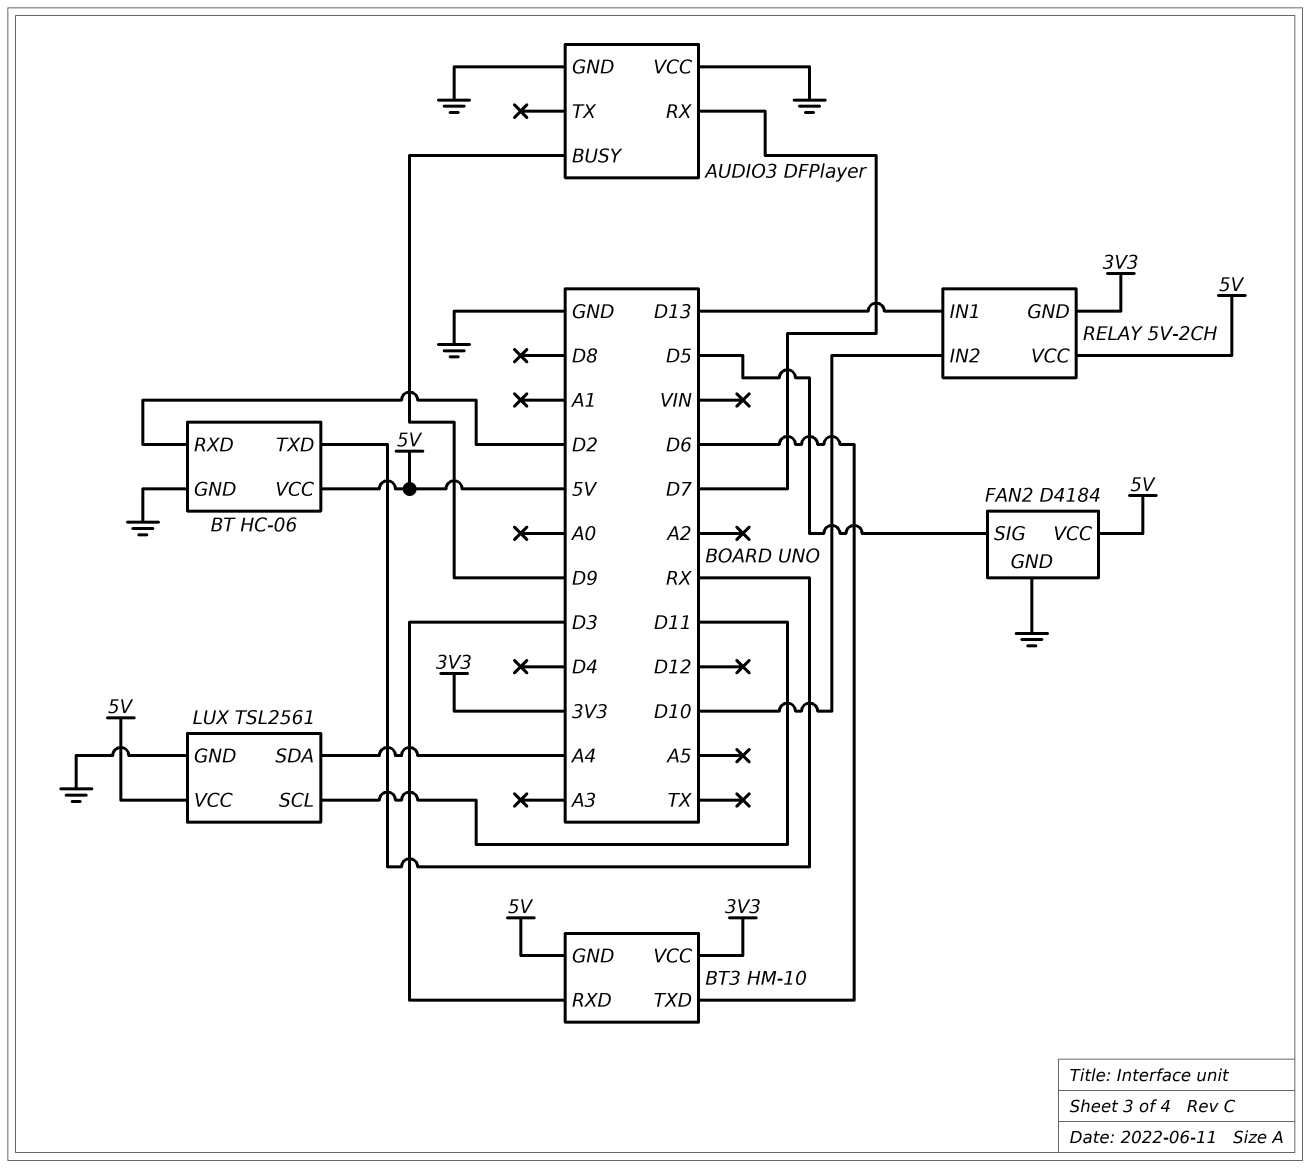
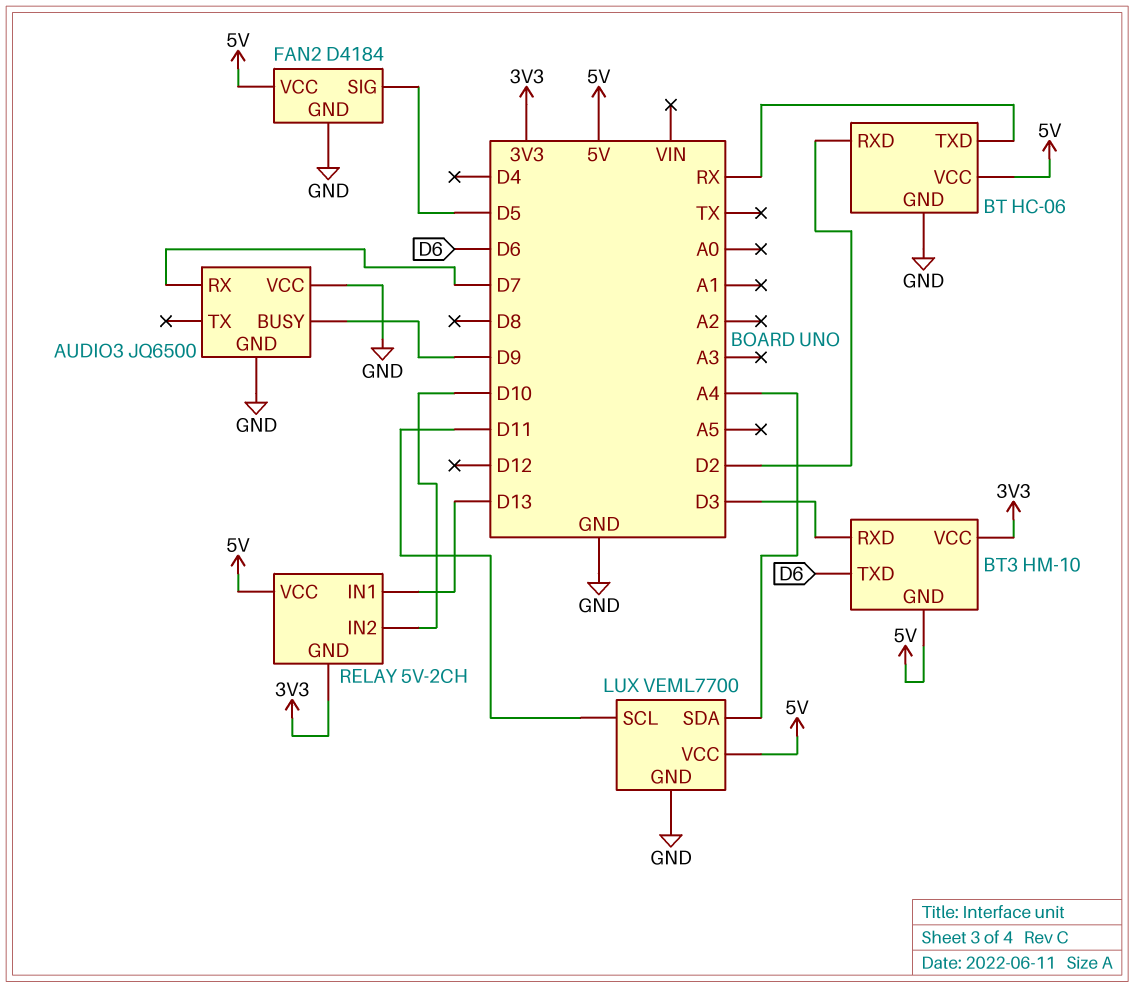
AUDIO3: DFPlayer -> JQ6500
LUX: TSL2561 -> VEML7700

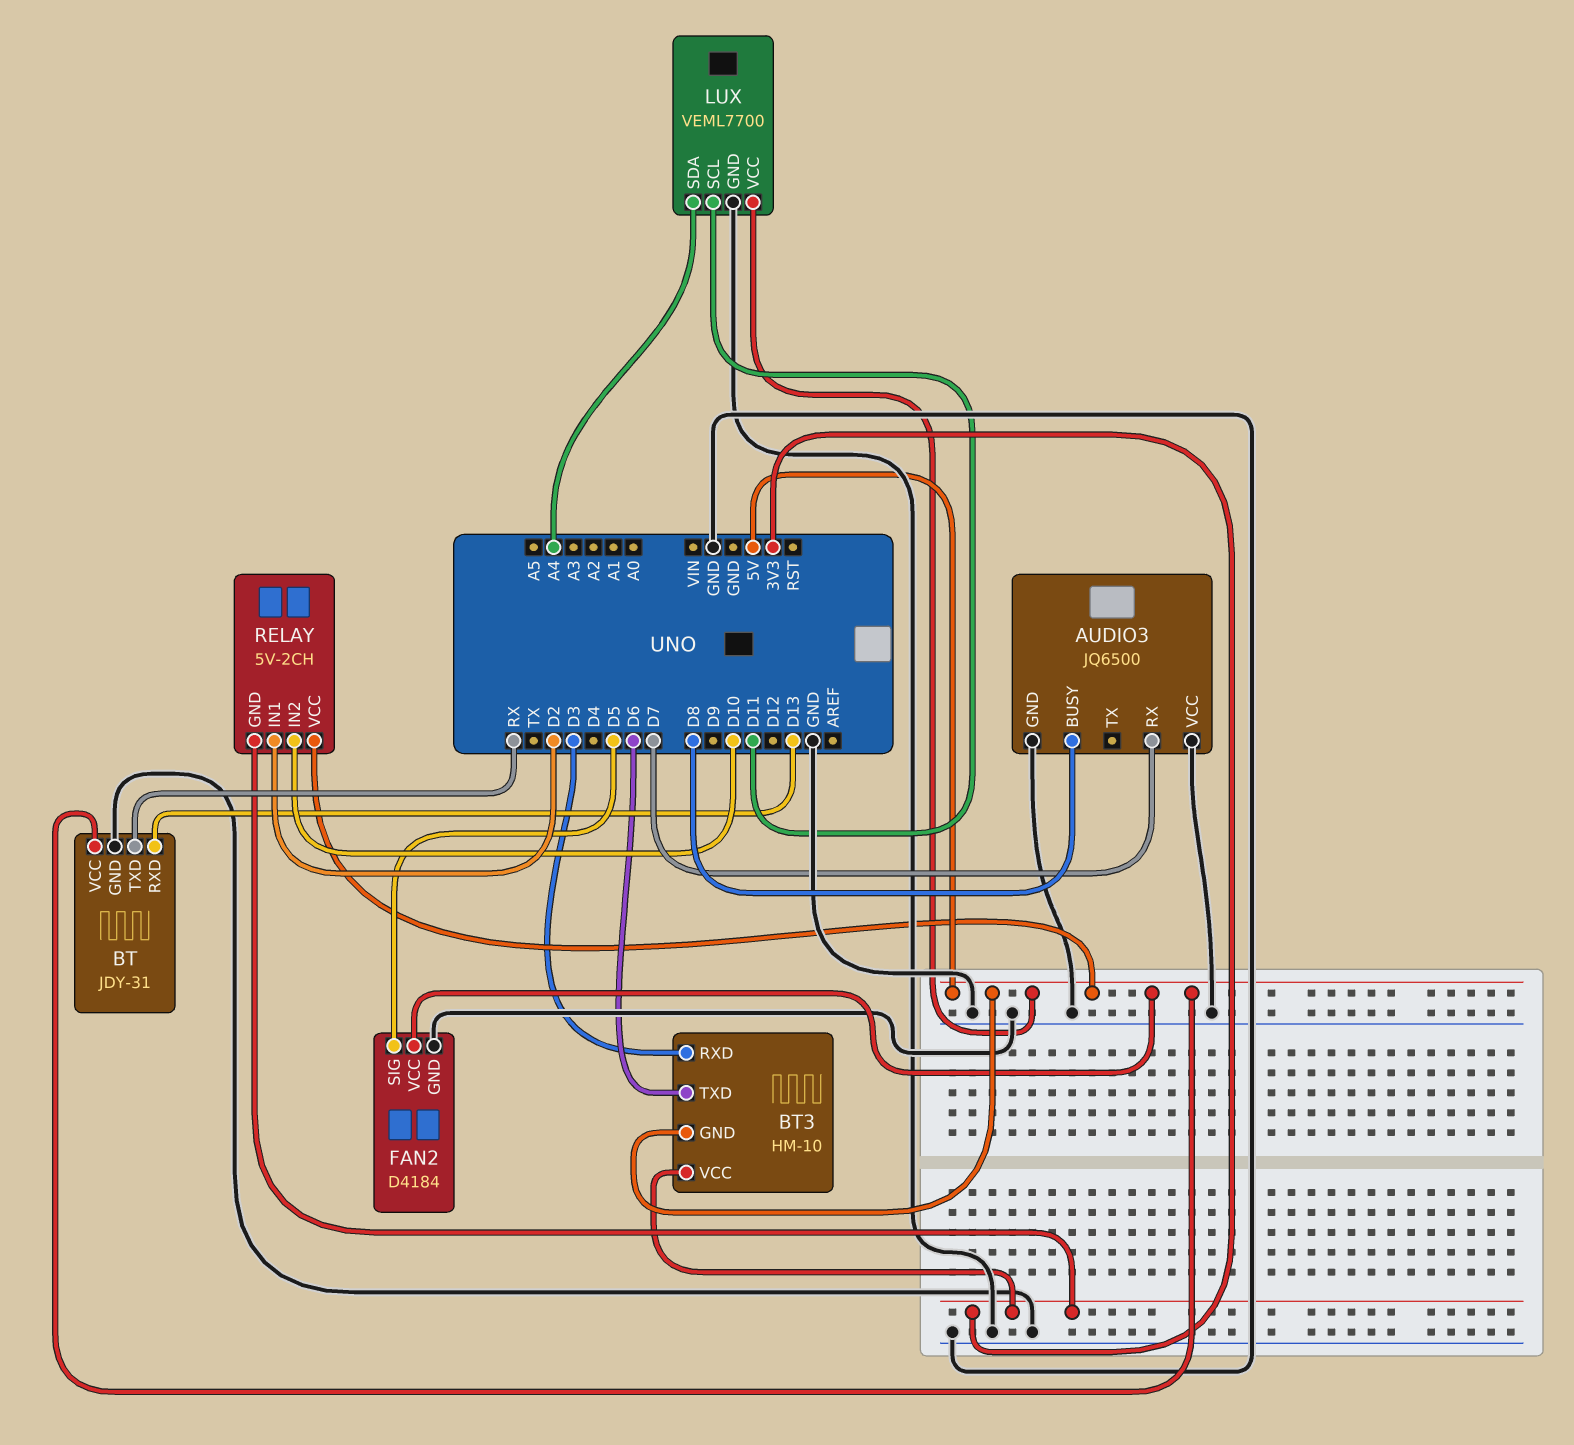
AUDIO3 pin BUSY: D9 -> D8
BT: HC-06 -> JDY-31
BT pin RXD: D2 -> D13
RELAY pin IN1: D13 -> D2

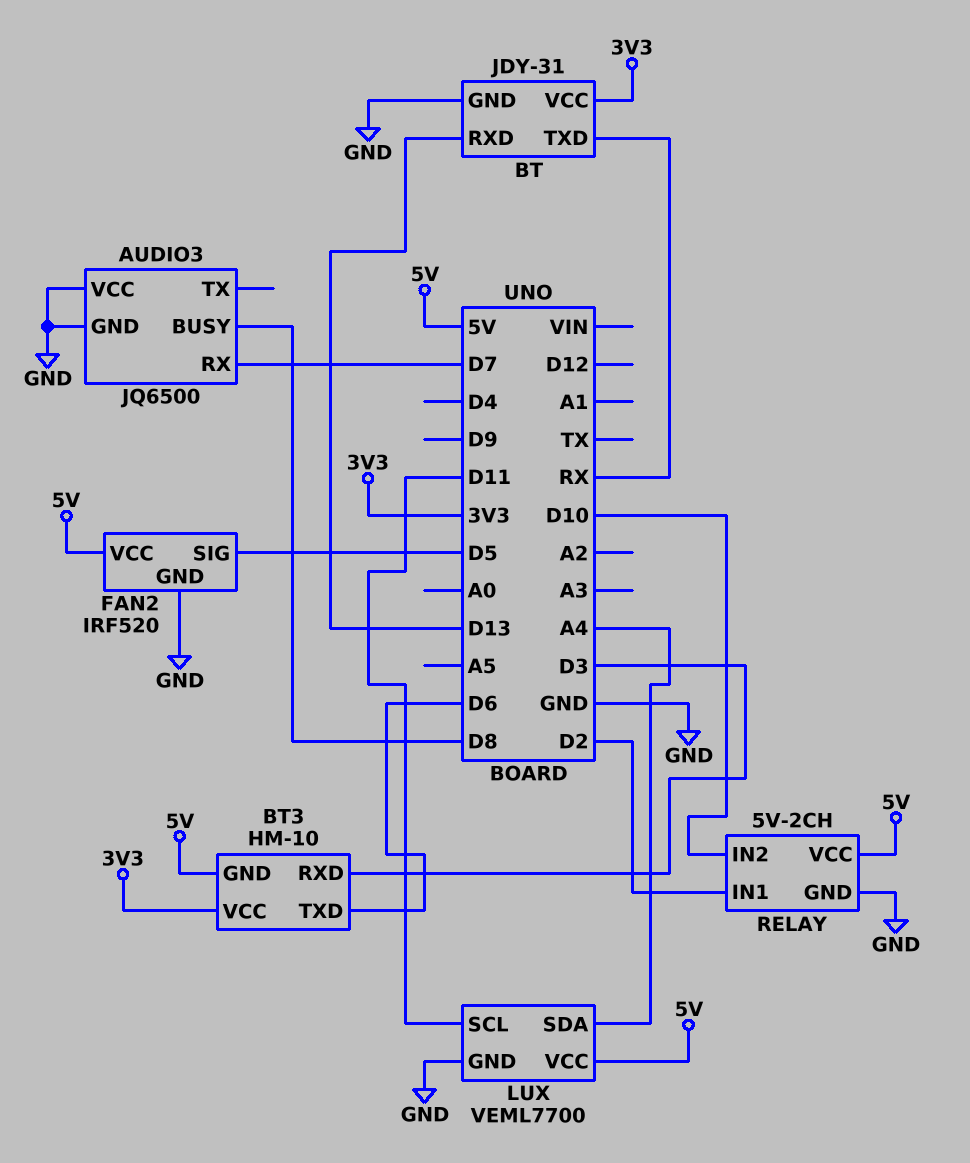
BT pin VCC: 5V -> 3V3
FAN2: D4184 -> IRF520
RELAY pin GND: 3V3 -> GND

